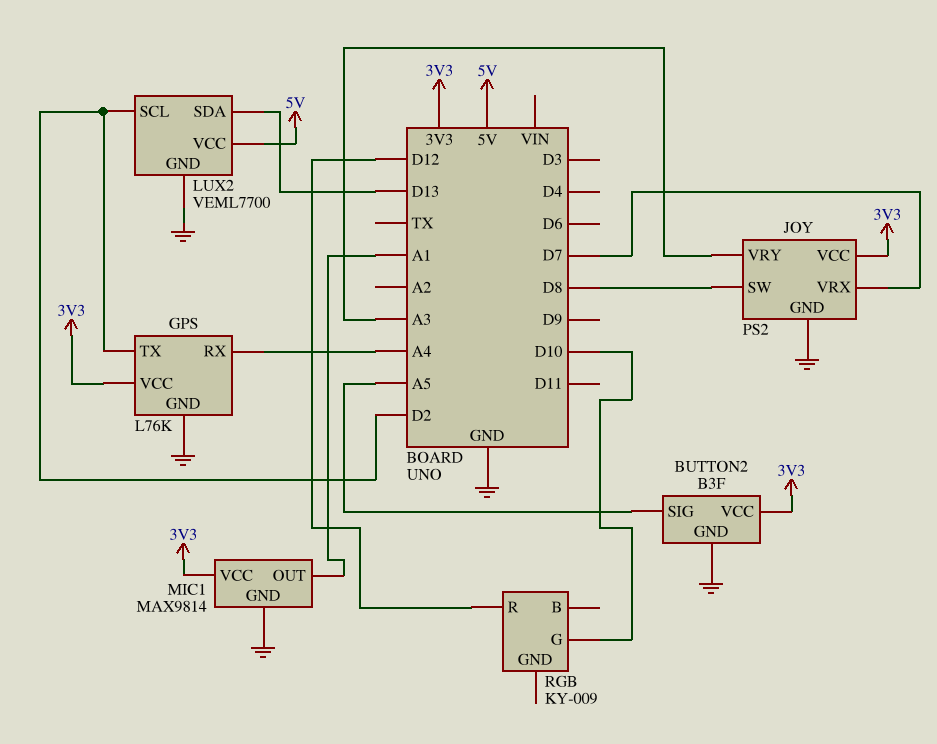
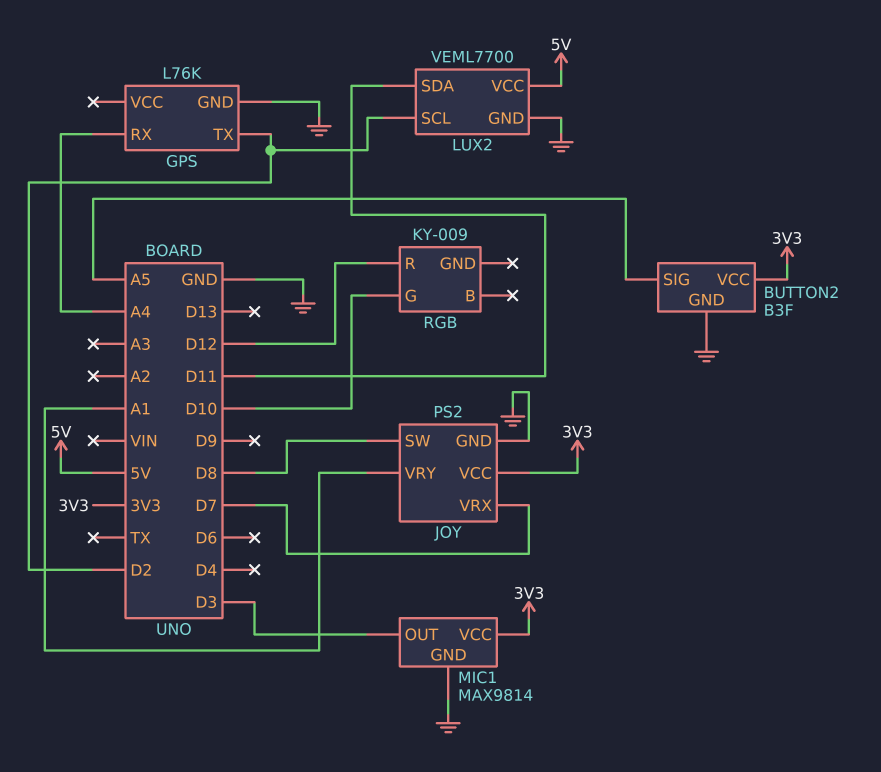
GPS pin VCC: 3V3 -> none
JOY pin VRY: A3 -> A1
LUX2 pin SDA: D13 -> D11
MIC1 pin OUT: A1 -> D3

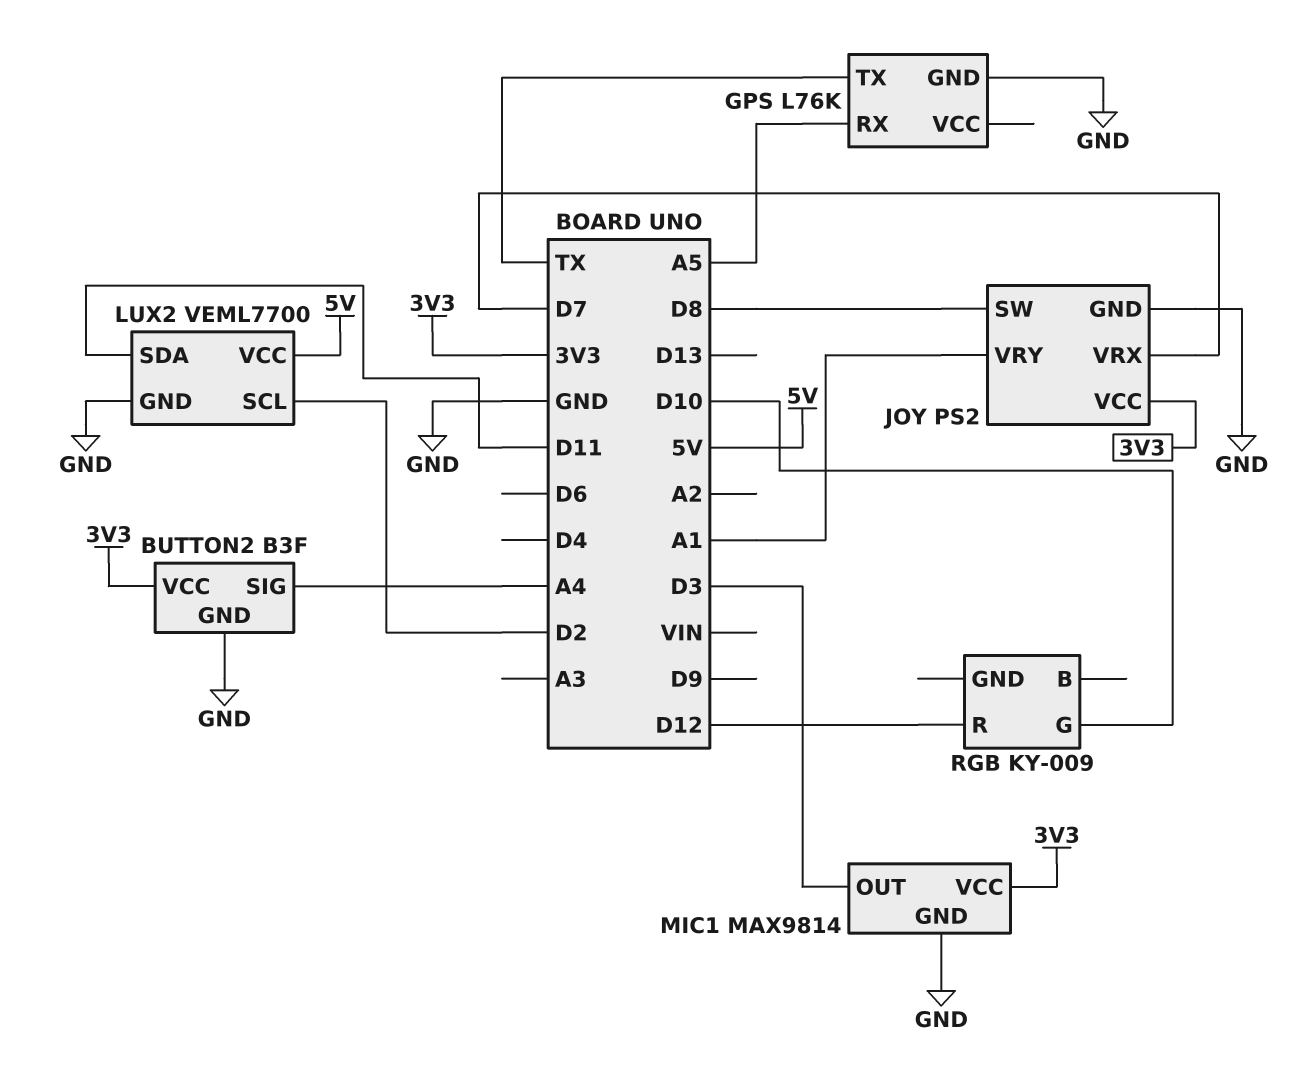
BUTTON2 pin SIG: A5 -> A4
GPS pin RX: A4 -> A5
GPS pin TX: D2 -> TX

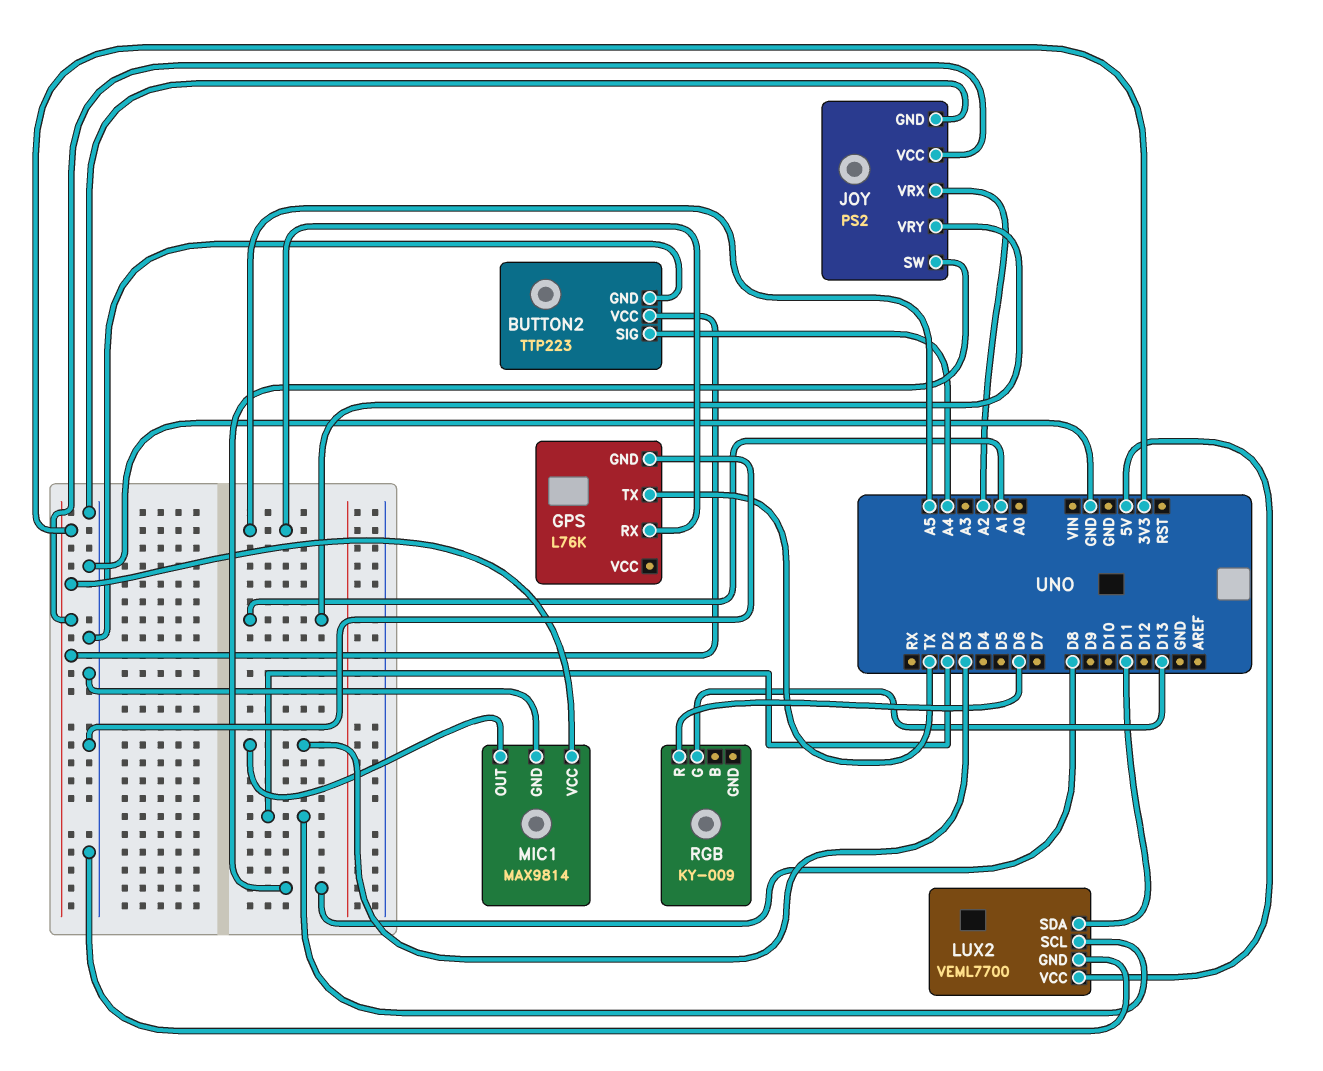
BUTTON2: B3F -> TTP223
JOY pin VRX: D7 -> A2
RGB pin G: D10 -> D13
RGB pin R: D12 -> D6

